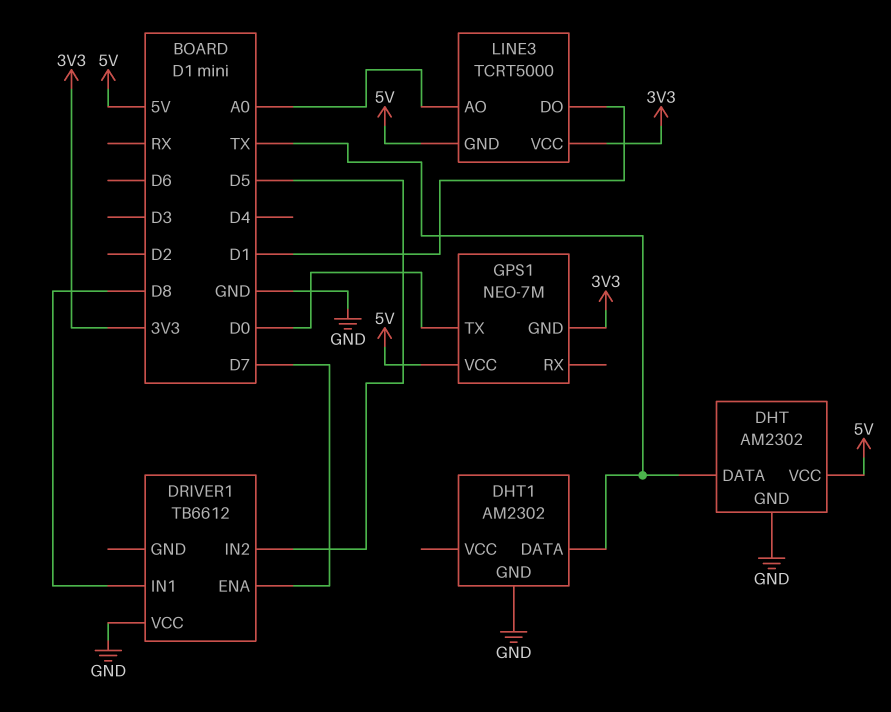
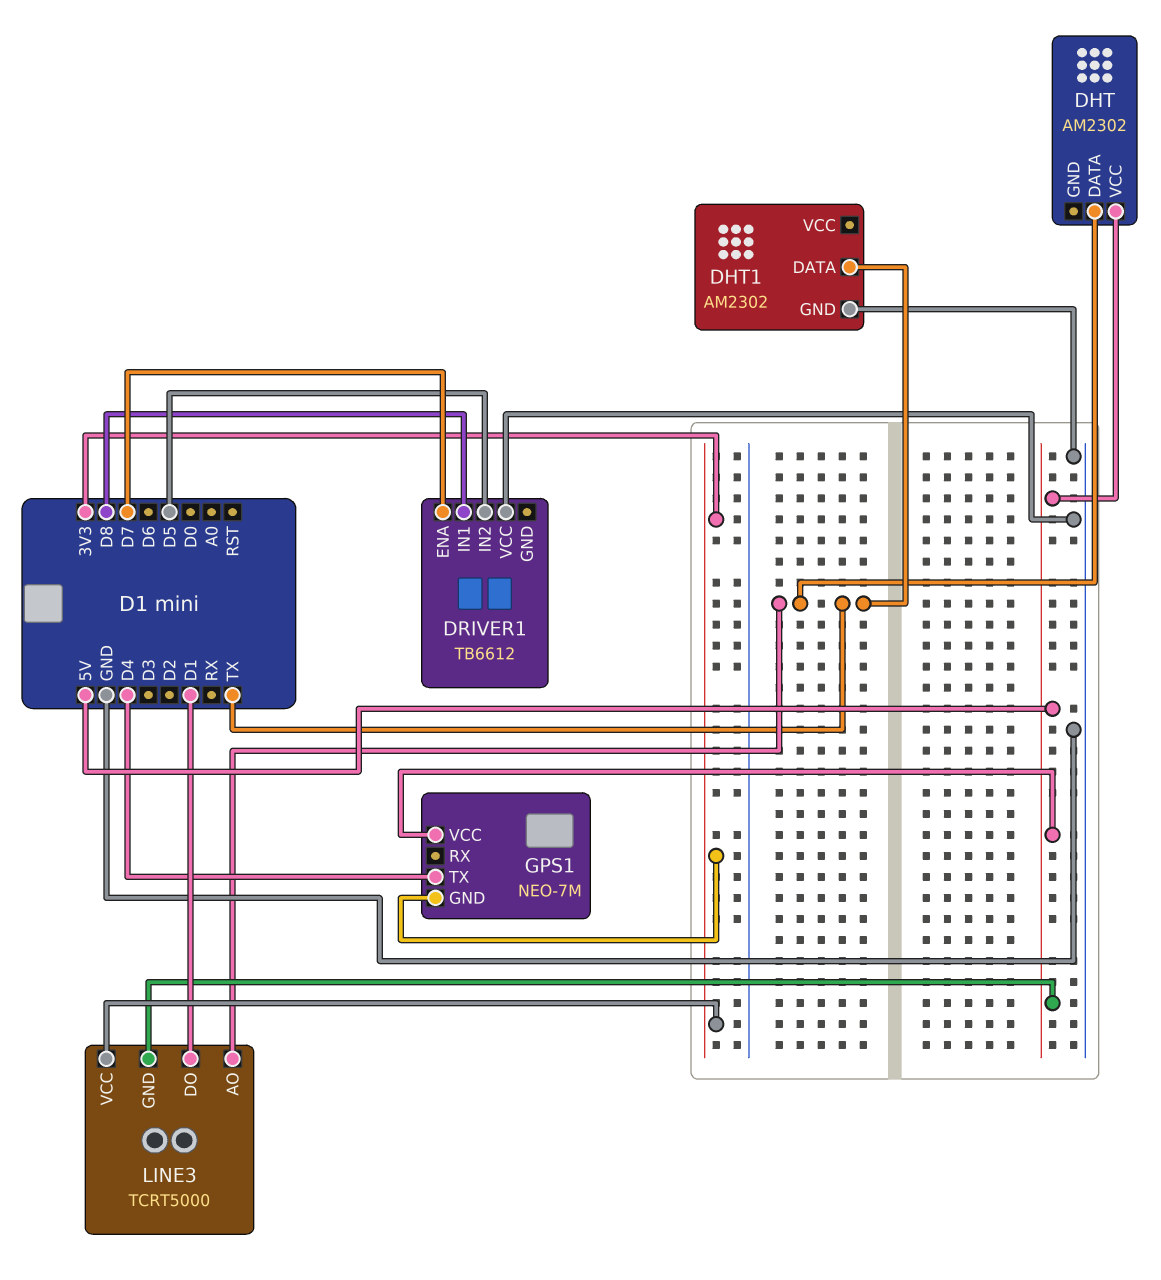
DHT pin GND: GND -> none
GPS1 pin TX: D0 -> D4
LINE3 pin AO: A0 -> TX

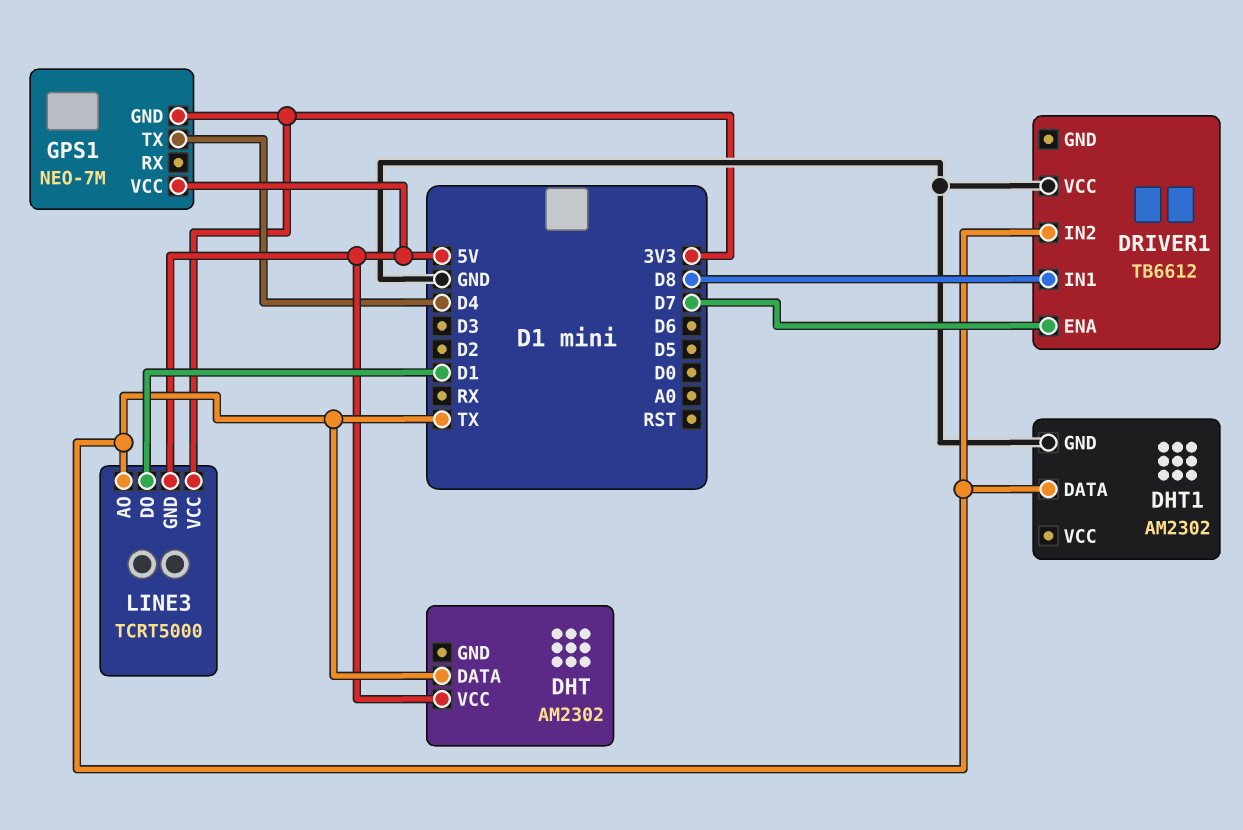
DRIVER1 pin IN2: D5 -> TX

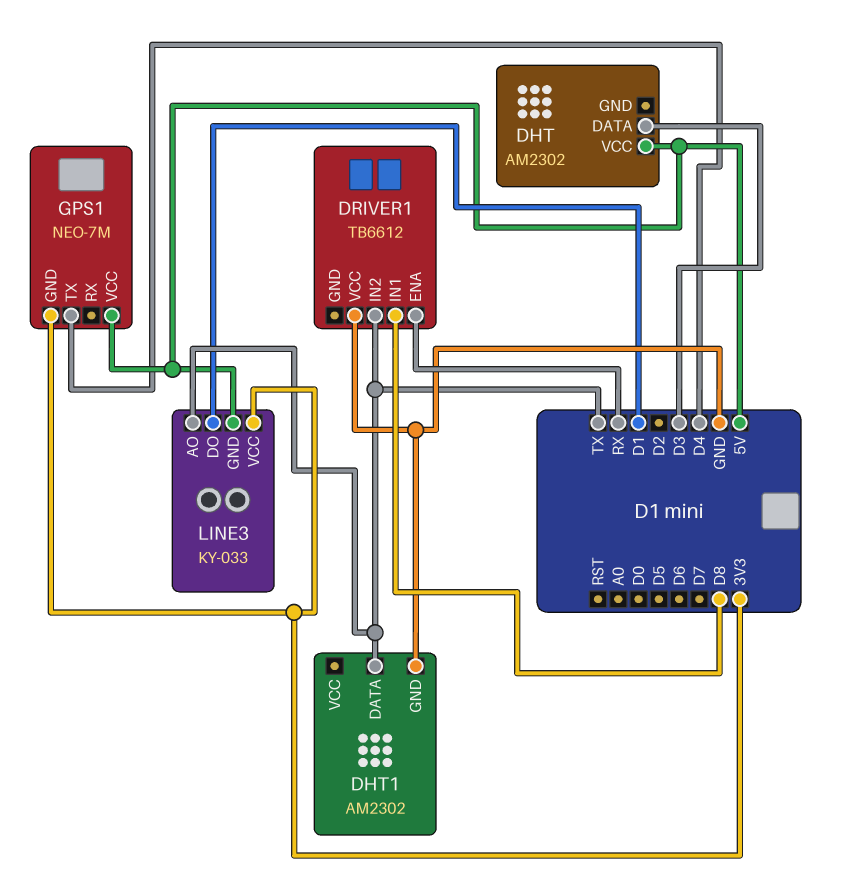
DHT pin DATA: TX -> D3
DRIVER1 pin ENA: D7 -> RX
LINE3: TCRT5000 -> KY-033

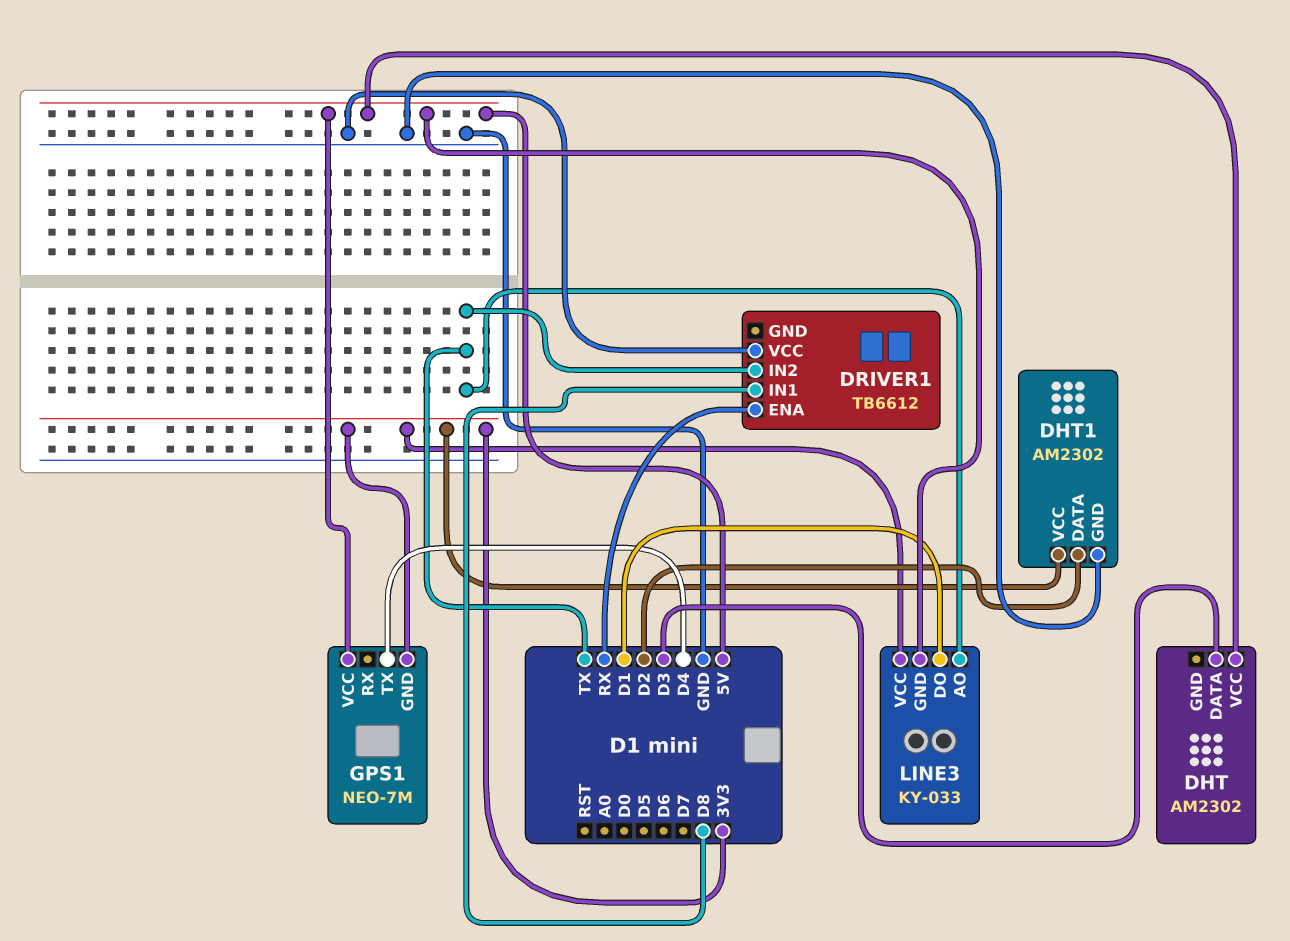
DHT1 pin DATA: TX -> D2
DHT1 pin VCC: none -> 3V3

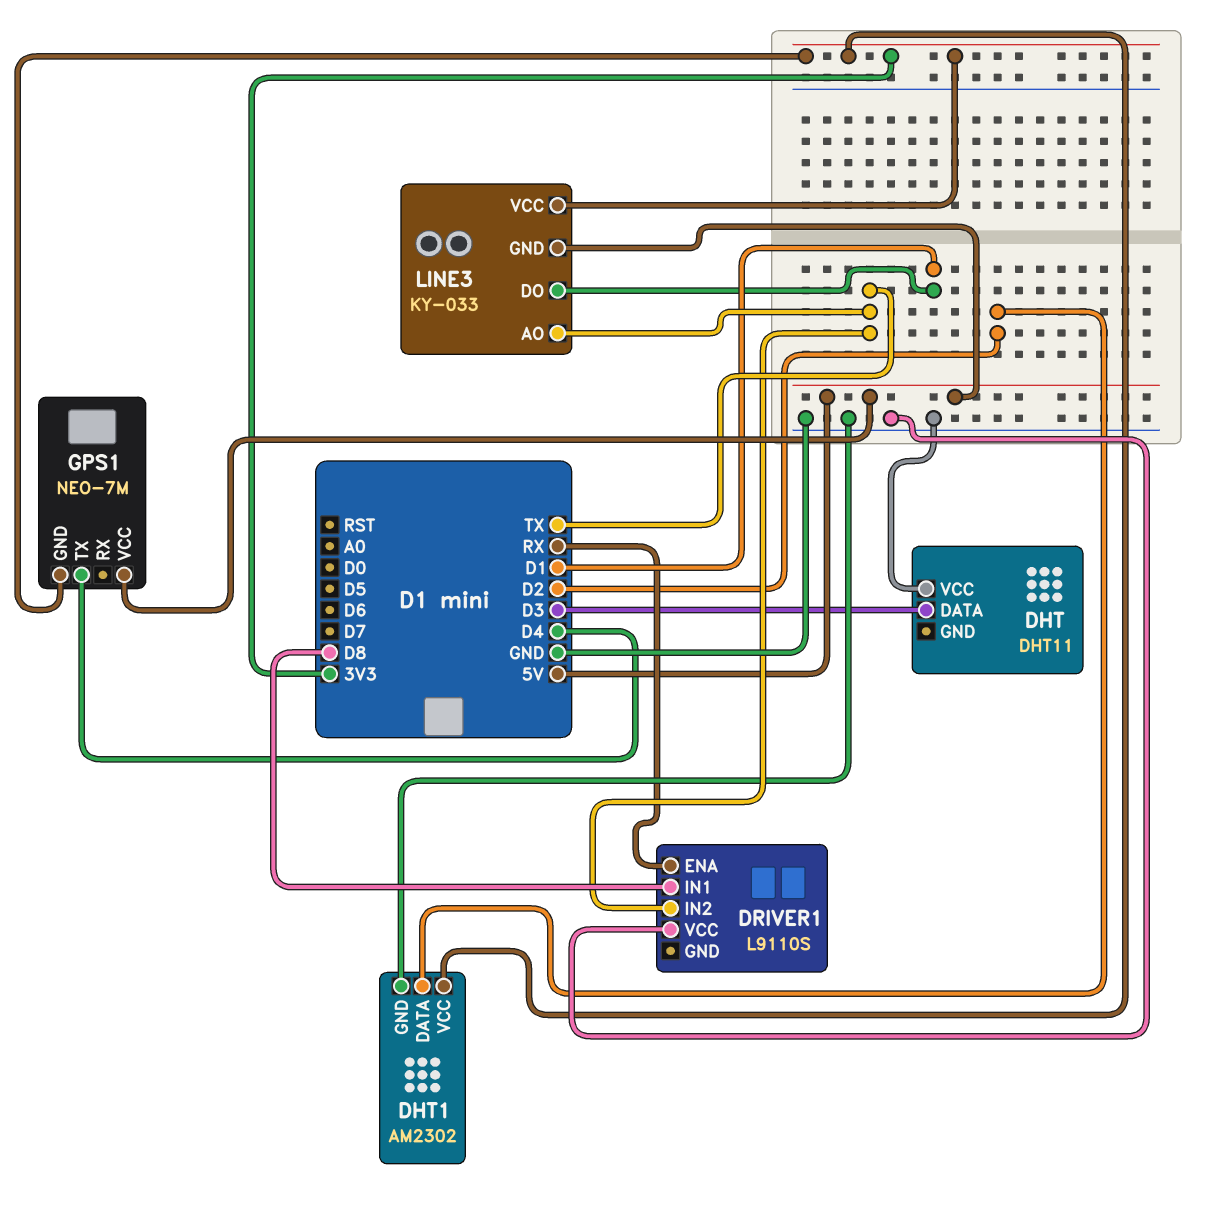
DHT: AM2302 -> DHT11
DHT pin VCC: 5V -> GND
DRIVER1: TB6612 -> L9110S

